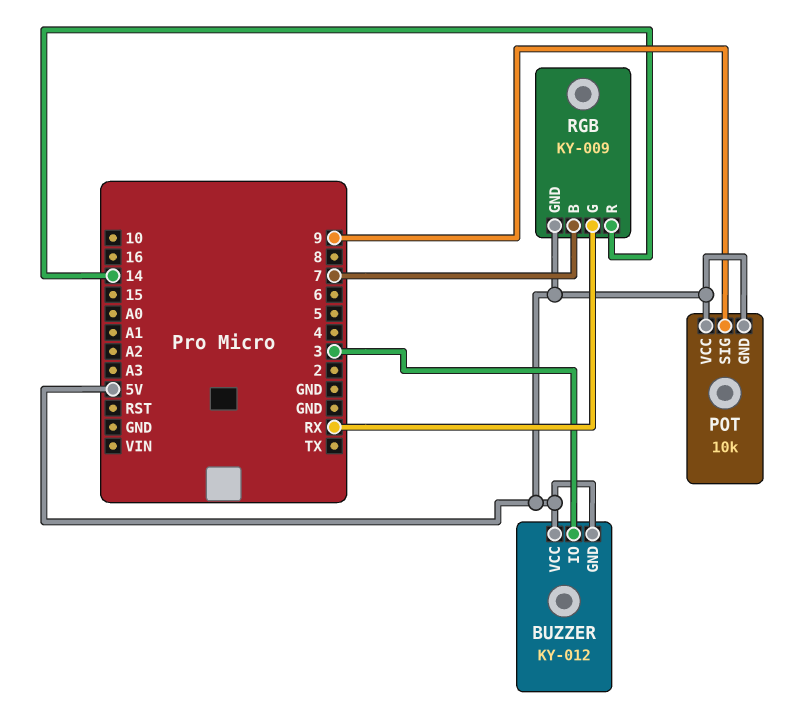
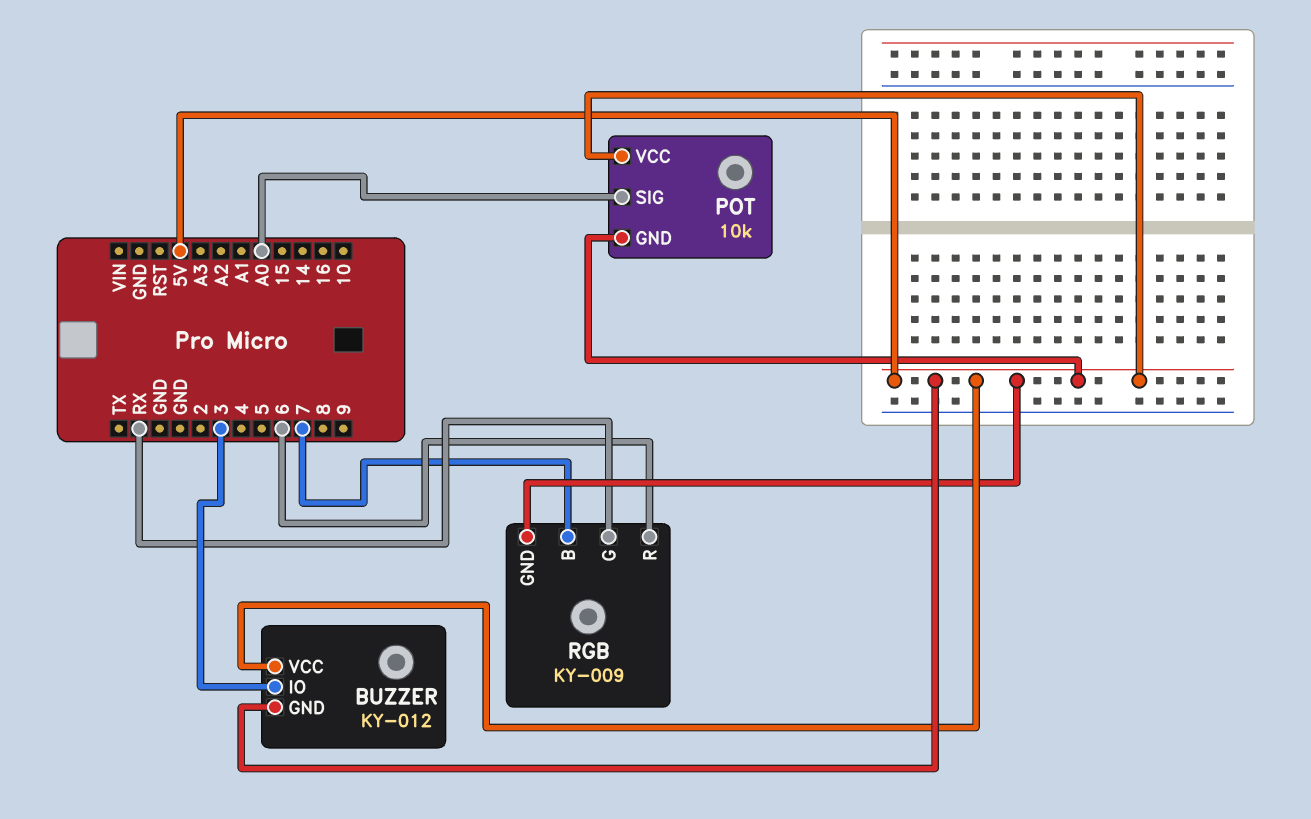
POT pin SIG: 9 -> A0
RGB pin R: 14 -> 6

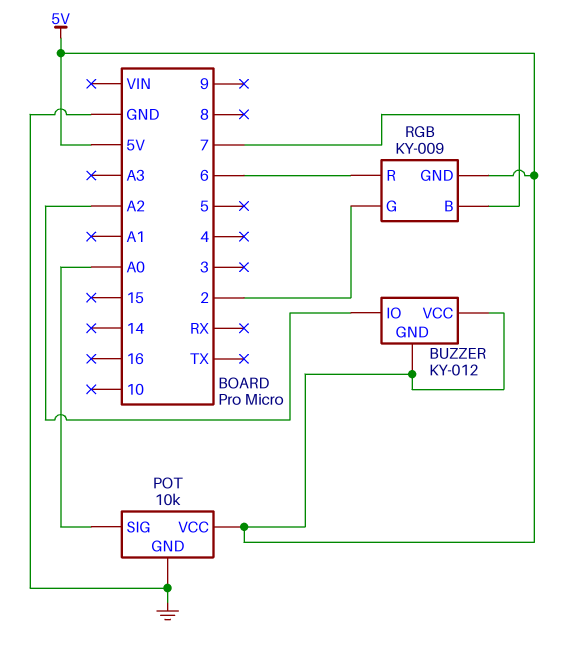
BUZZER pin IO: 3 -> A2
POT pin GND: 5V -> GND
RGB pin G: RX -> 2

